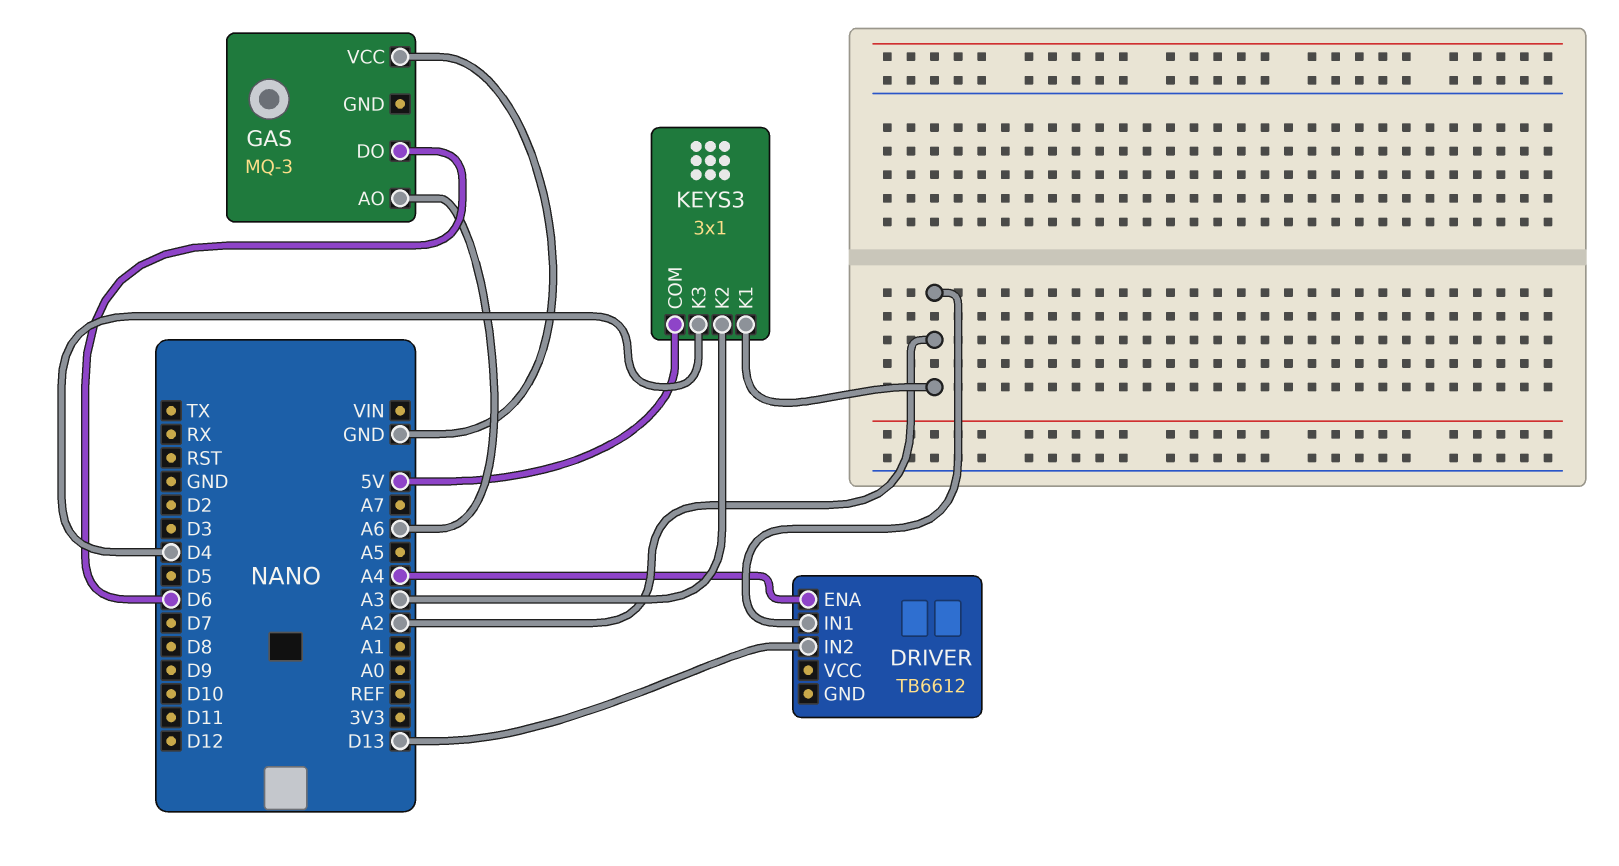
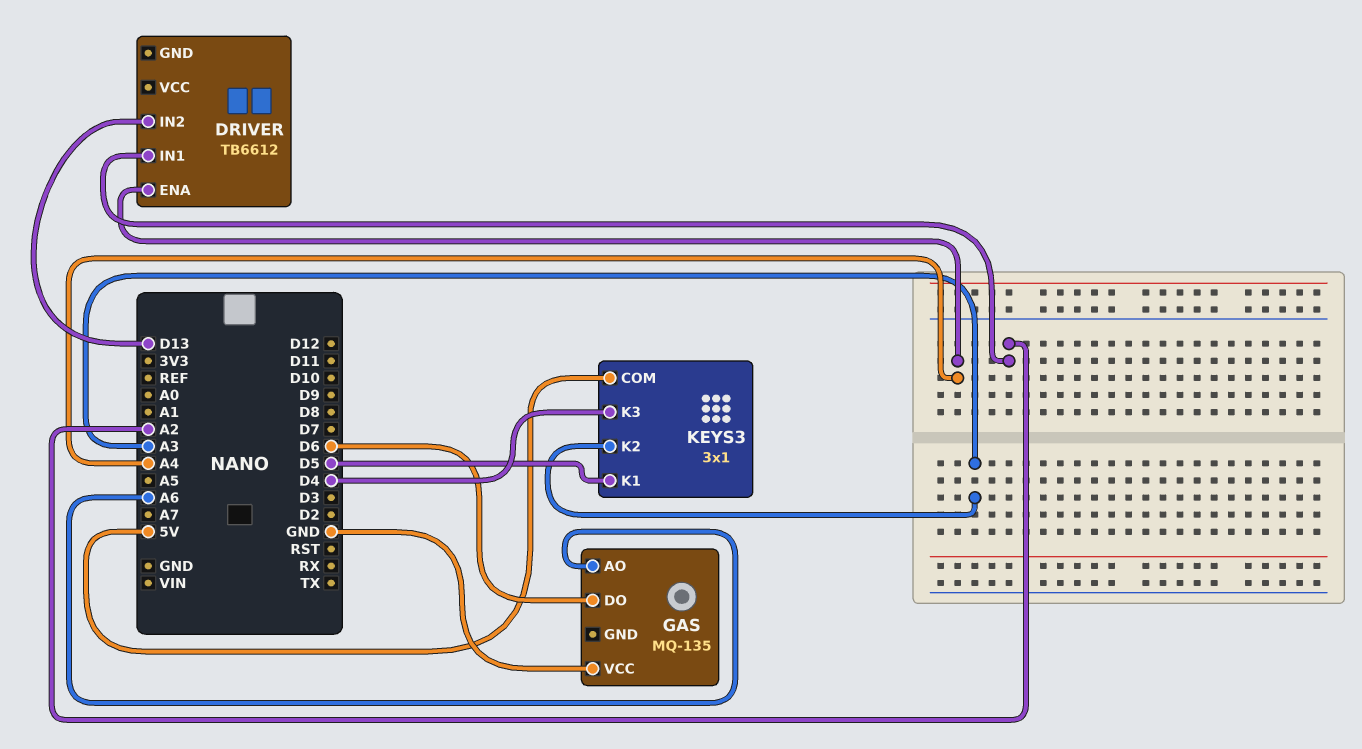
GAS: MQ-3 -> MQ-135
KEYS3 pin K1: A2 -> D5

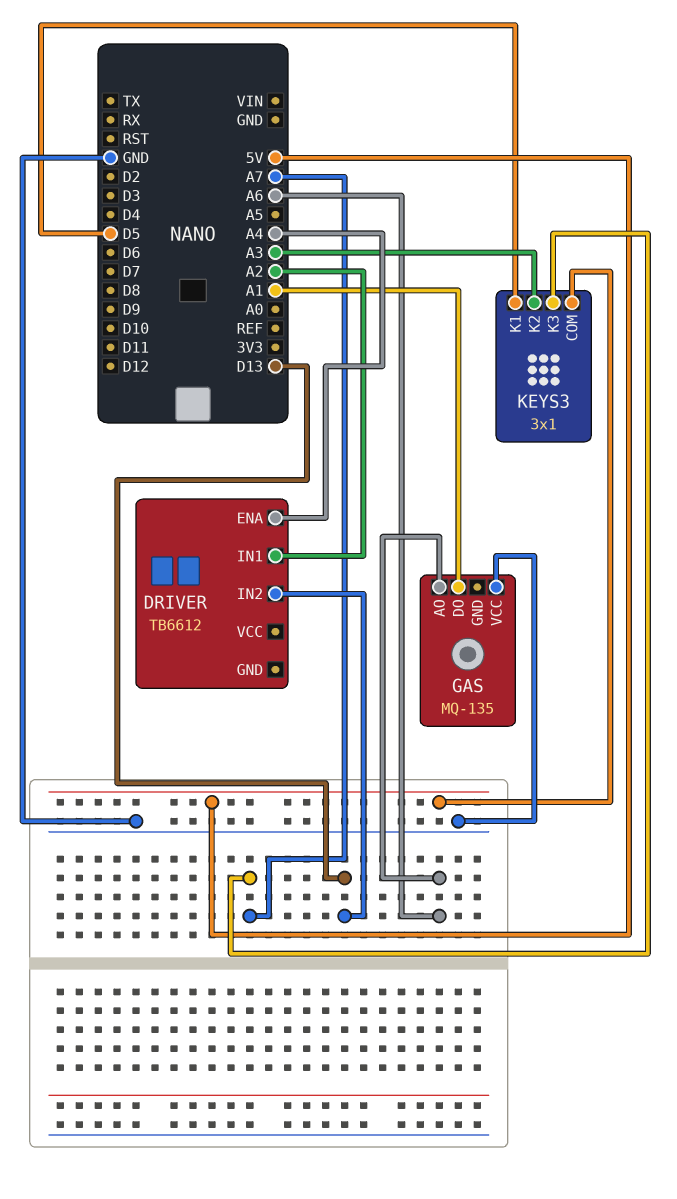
GAS pin DO: D6 -> A1
KEYS3 pin K3: D4 -> A7

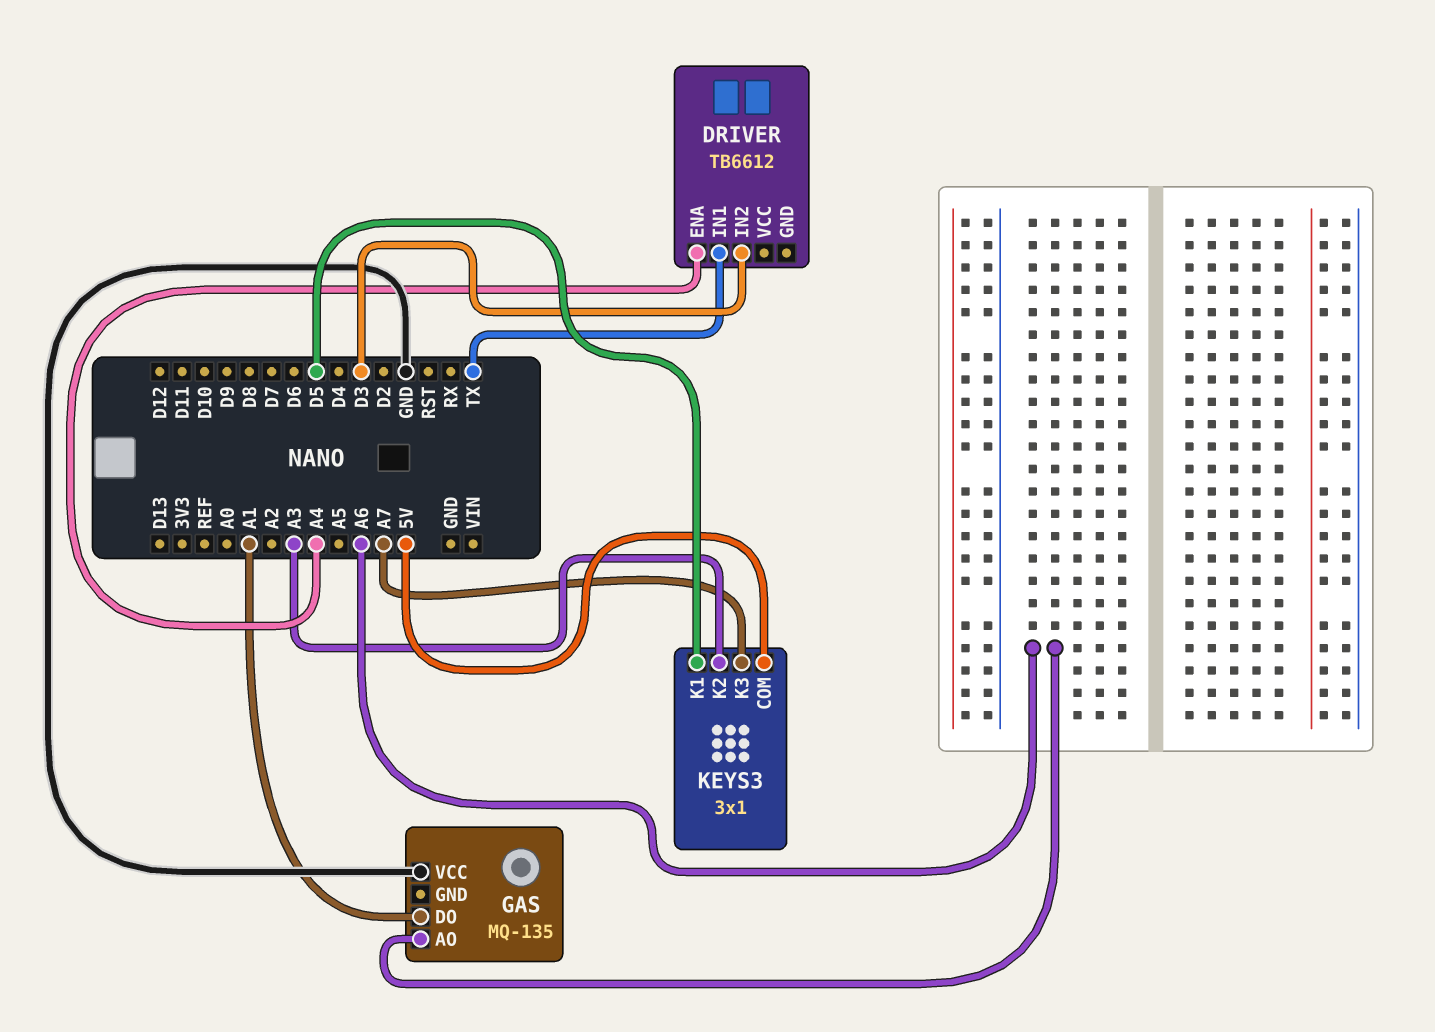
DRIVER pin IN1: A2 -> TX
DRIVER pin IN2: D13 -> D3

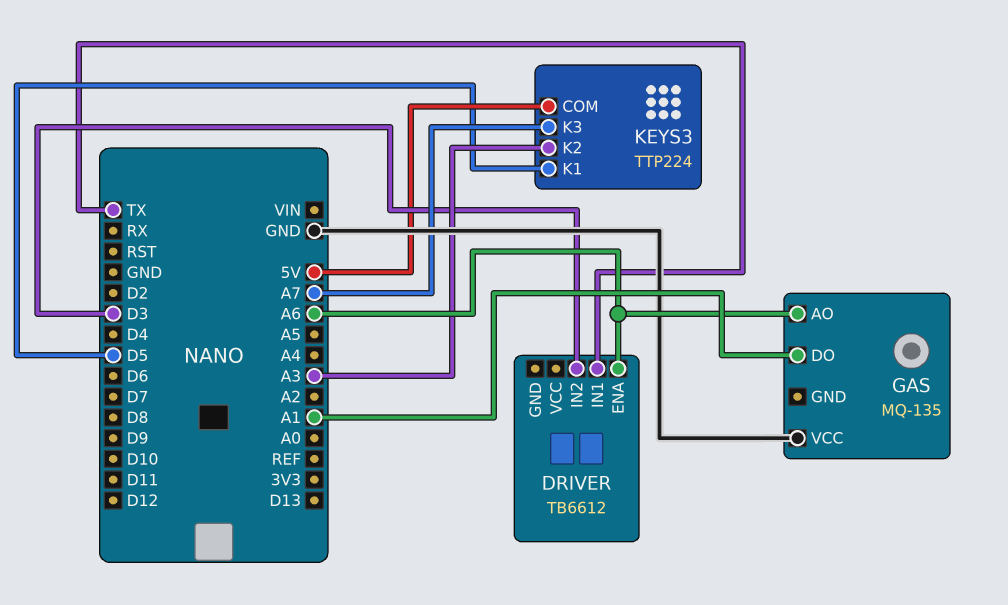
DRIVER pin ENA: A4 -> A6
KEYS3: 3x1 -> TTP224

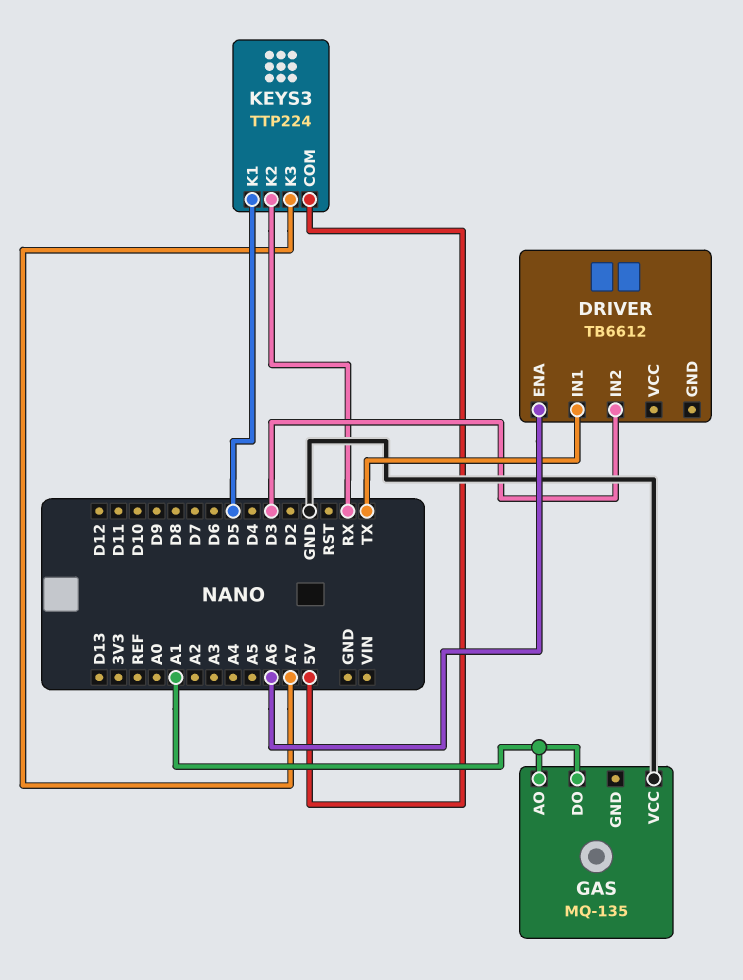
GAS pin AO: A6 -> A1
KEYS3 pin K2: A3 -> RX

